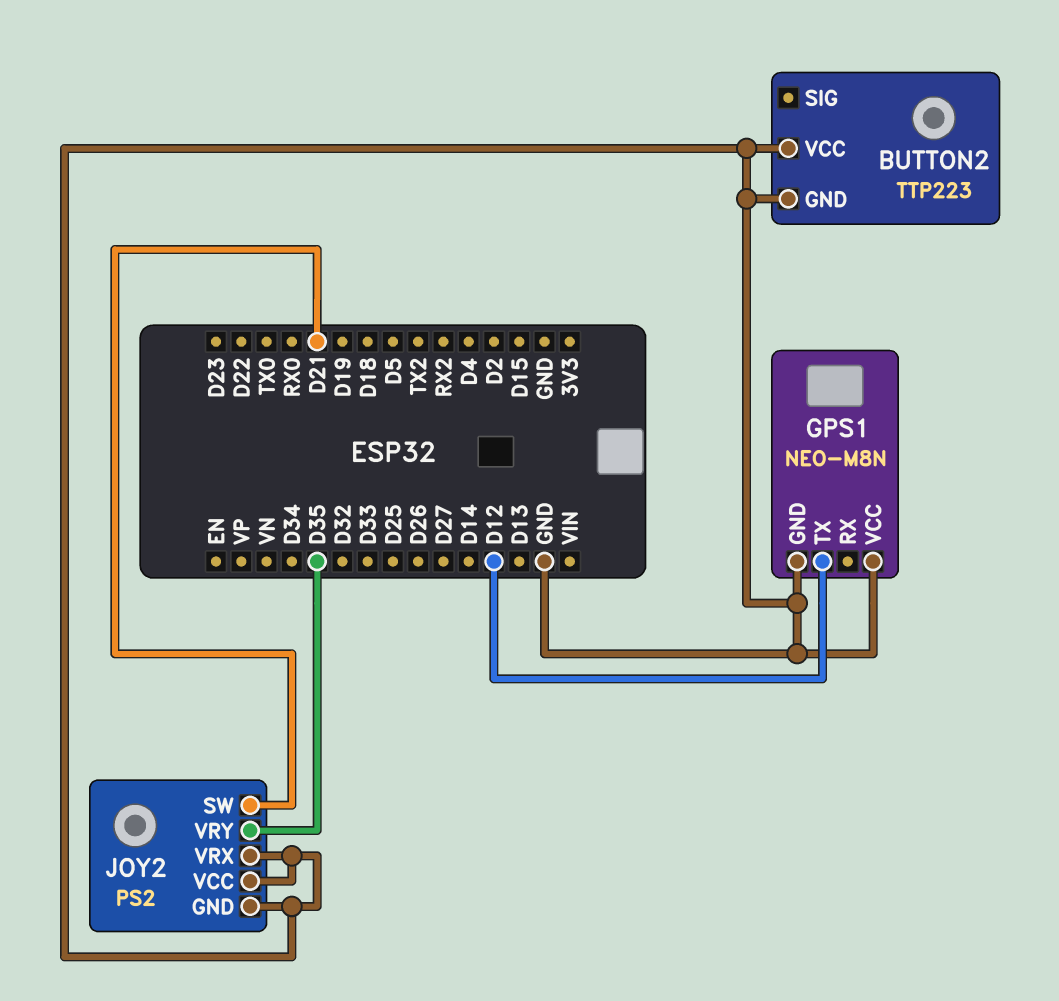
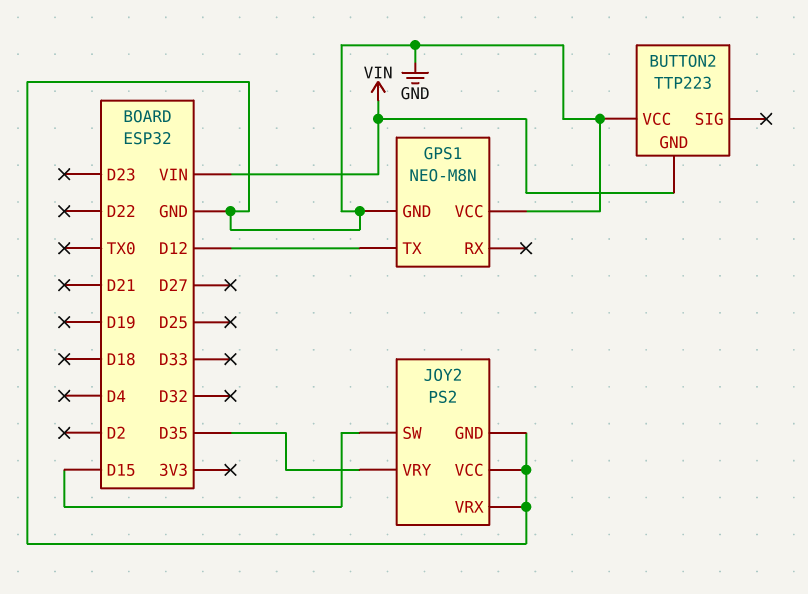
BUTTON2 pin GND: GND -> VIN
JOY2 pin SW: D21 -> D15

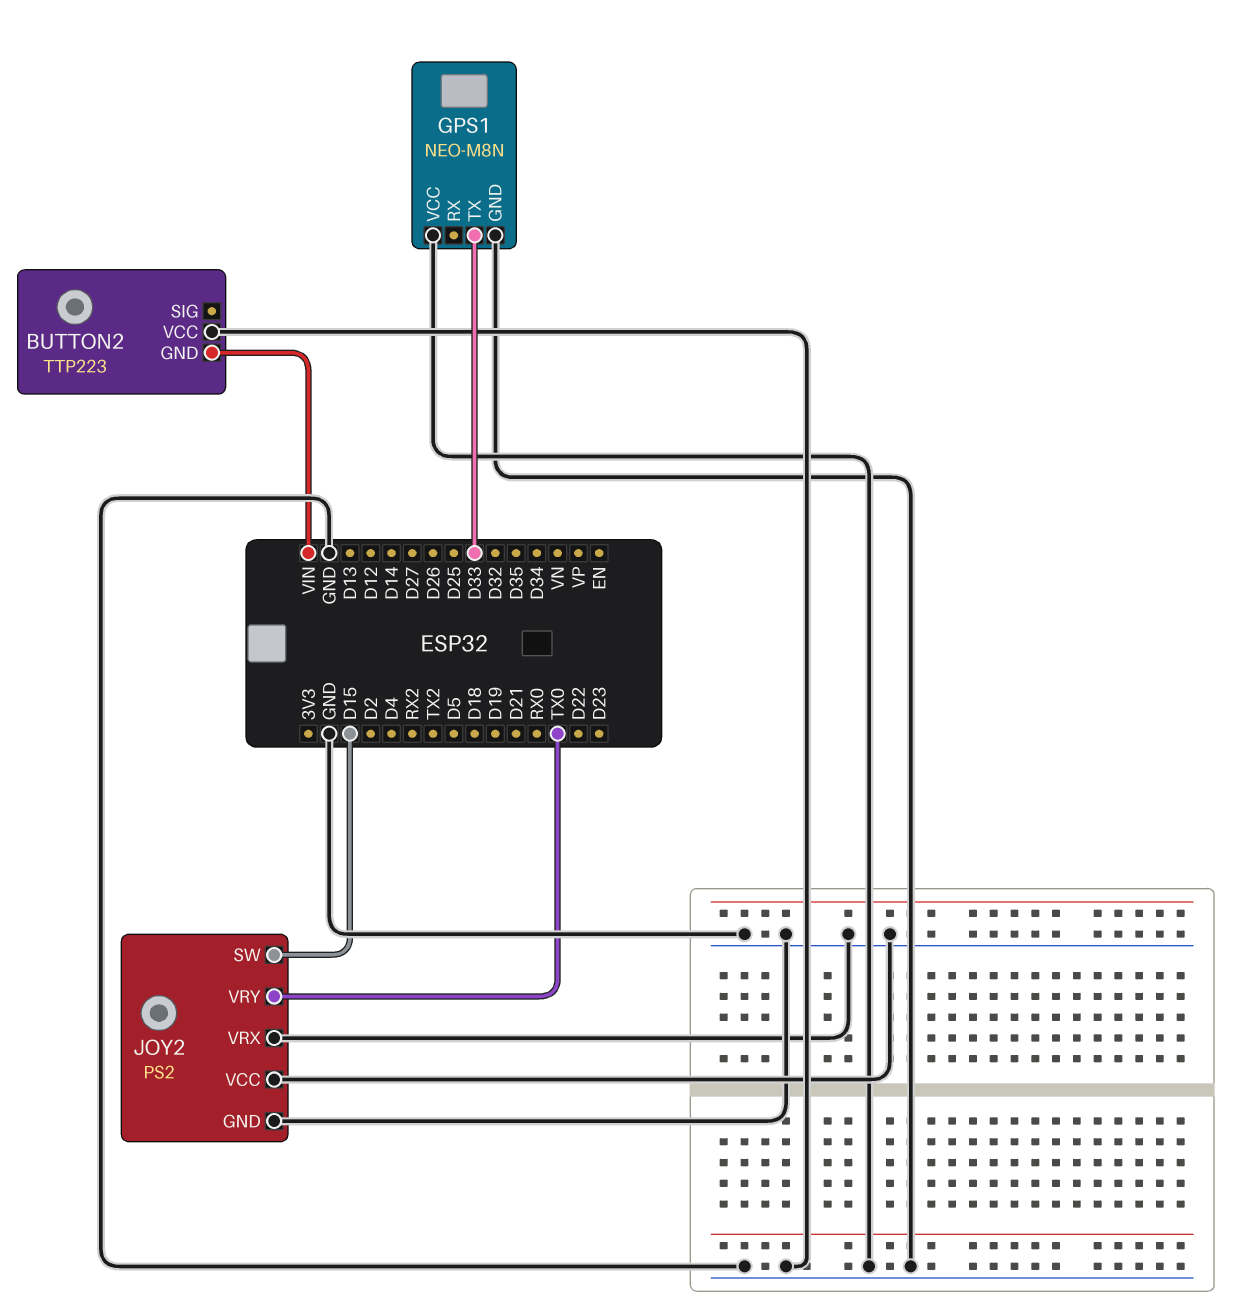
GPS1 pin TX: D12 -> D33
JOY2 pin VRY: D35 -> TX0

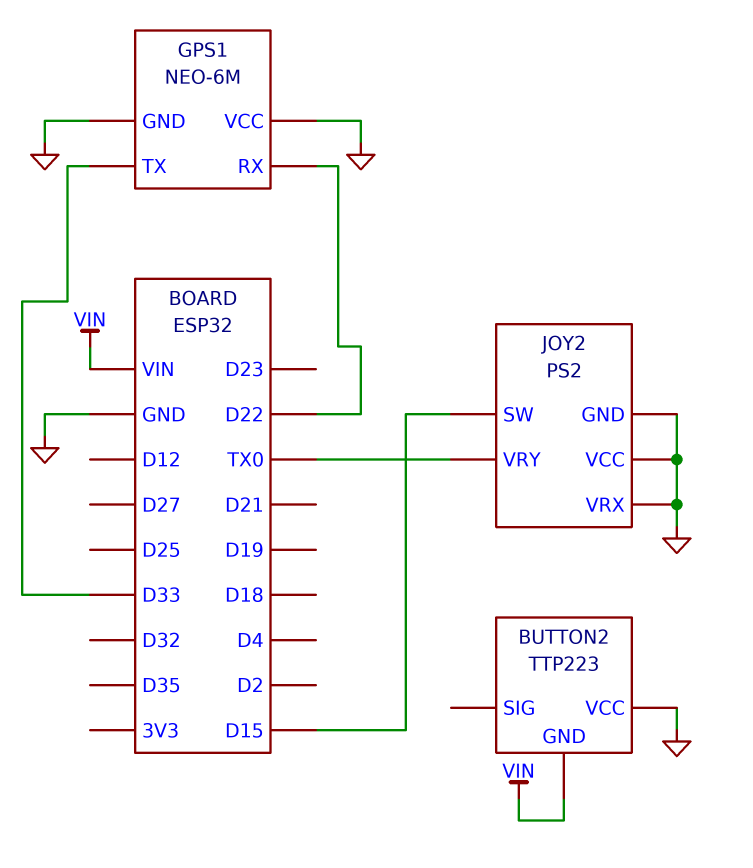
GPS1: NEO-M8N -> NEO-6M
GPS1 pin RX: none -> D22

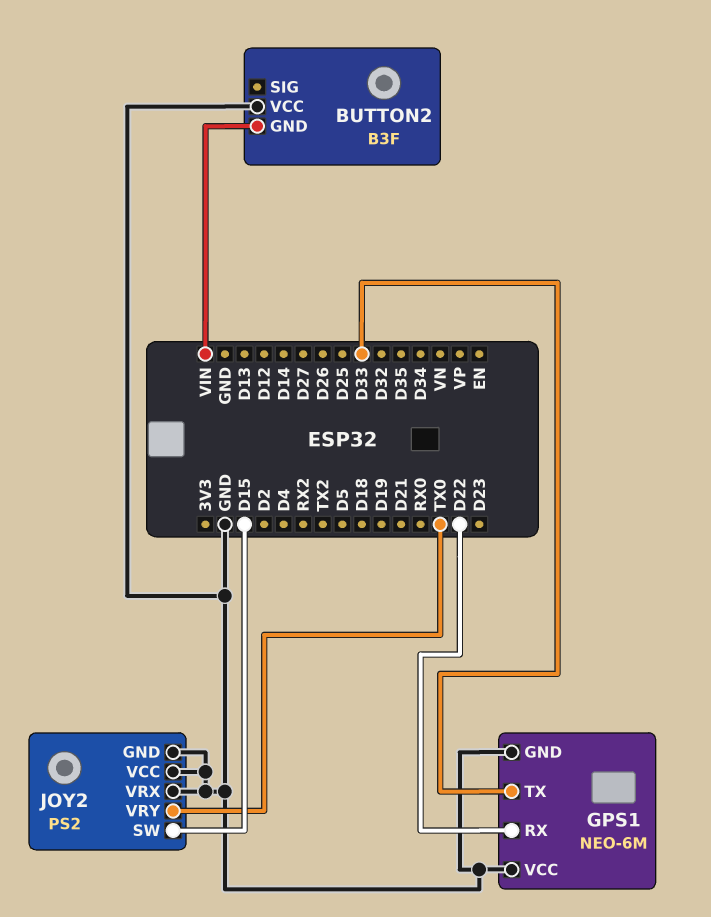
BUTTON2: TTP223 -> B3F

